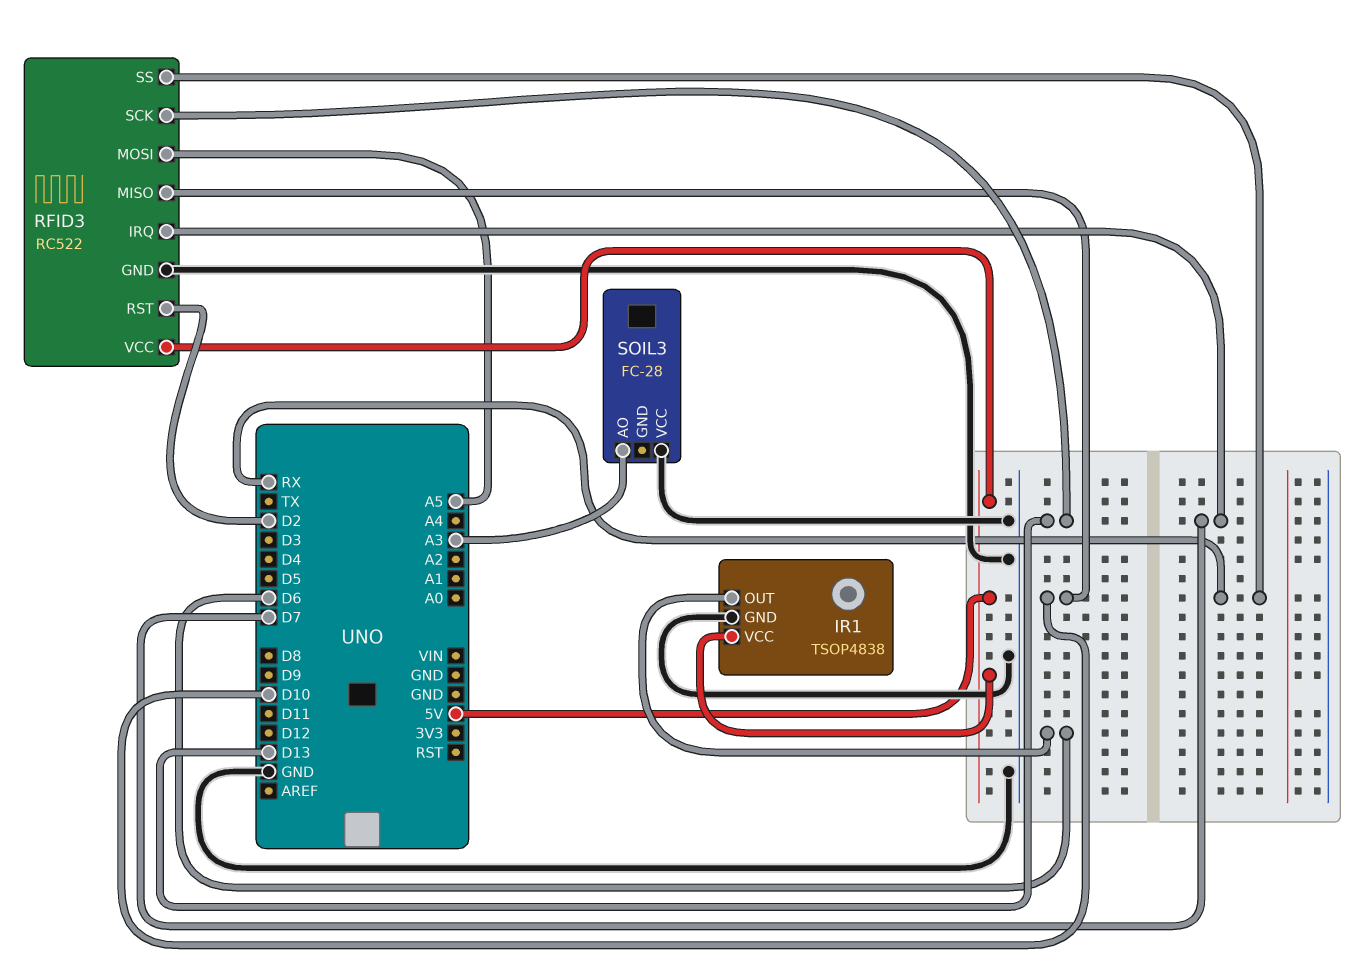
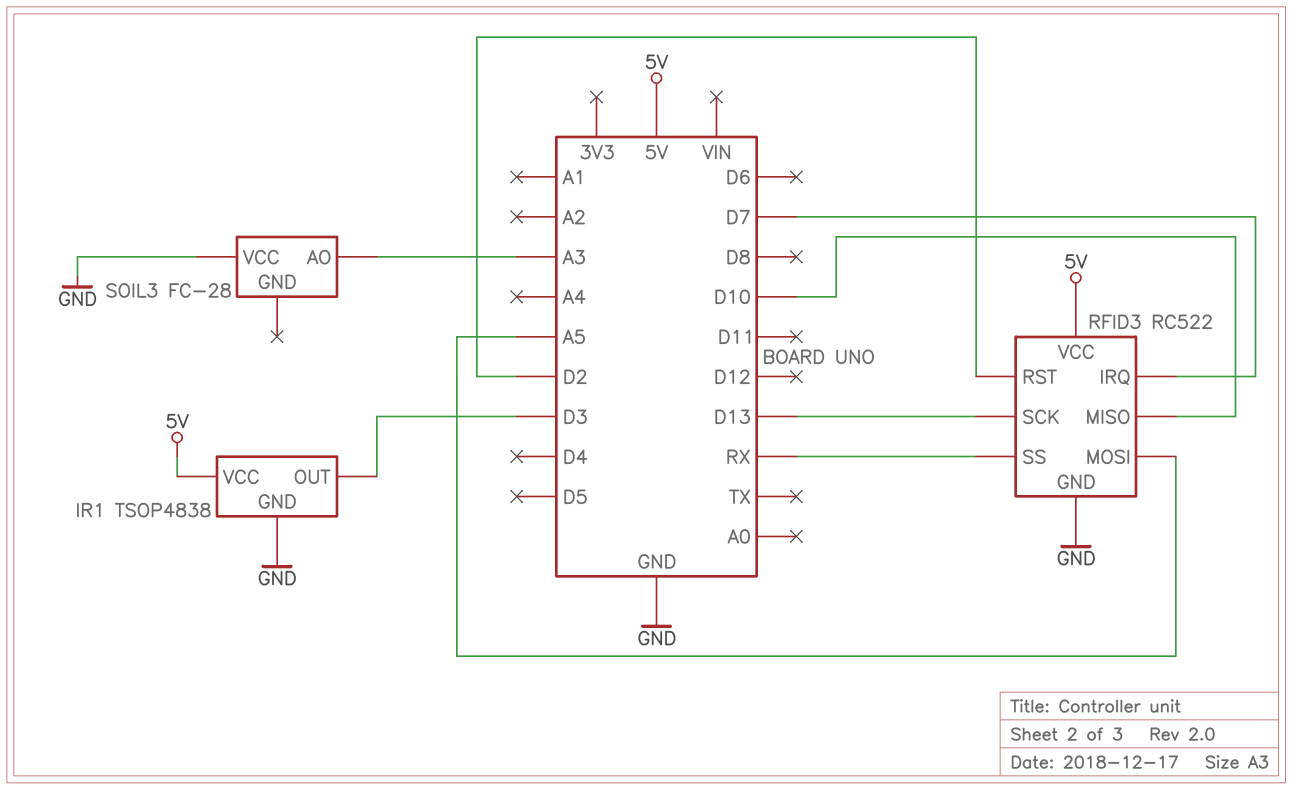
IR1 pin OUT: D6 -> D3

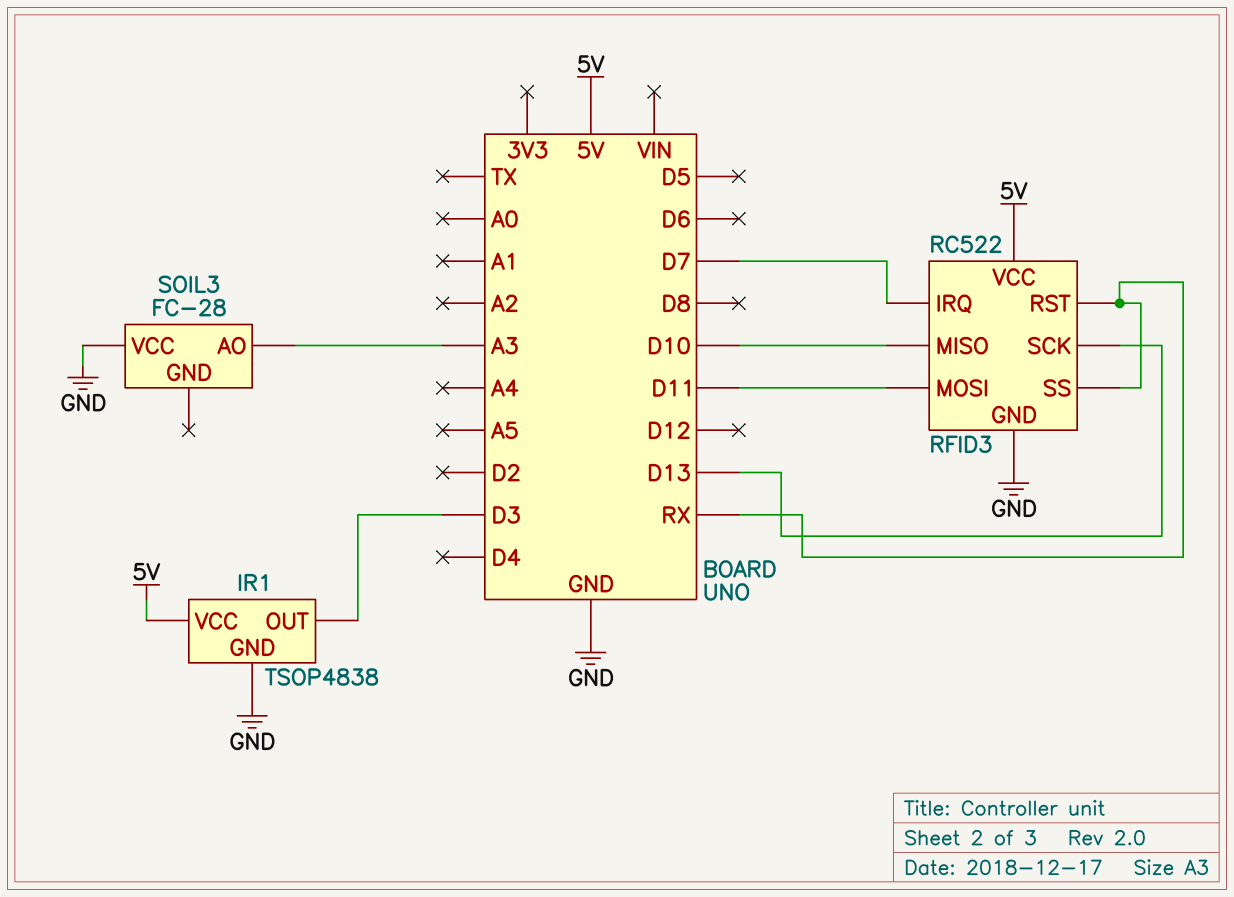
RFID3 pin MOSI: A5 -> D11
RFID3 pin RST: D2 -> RX

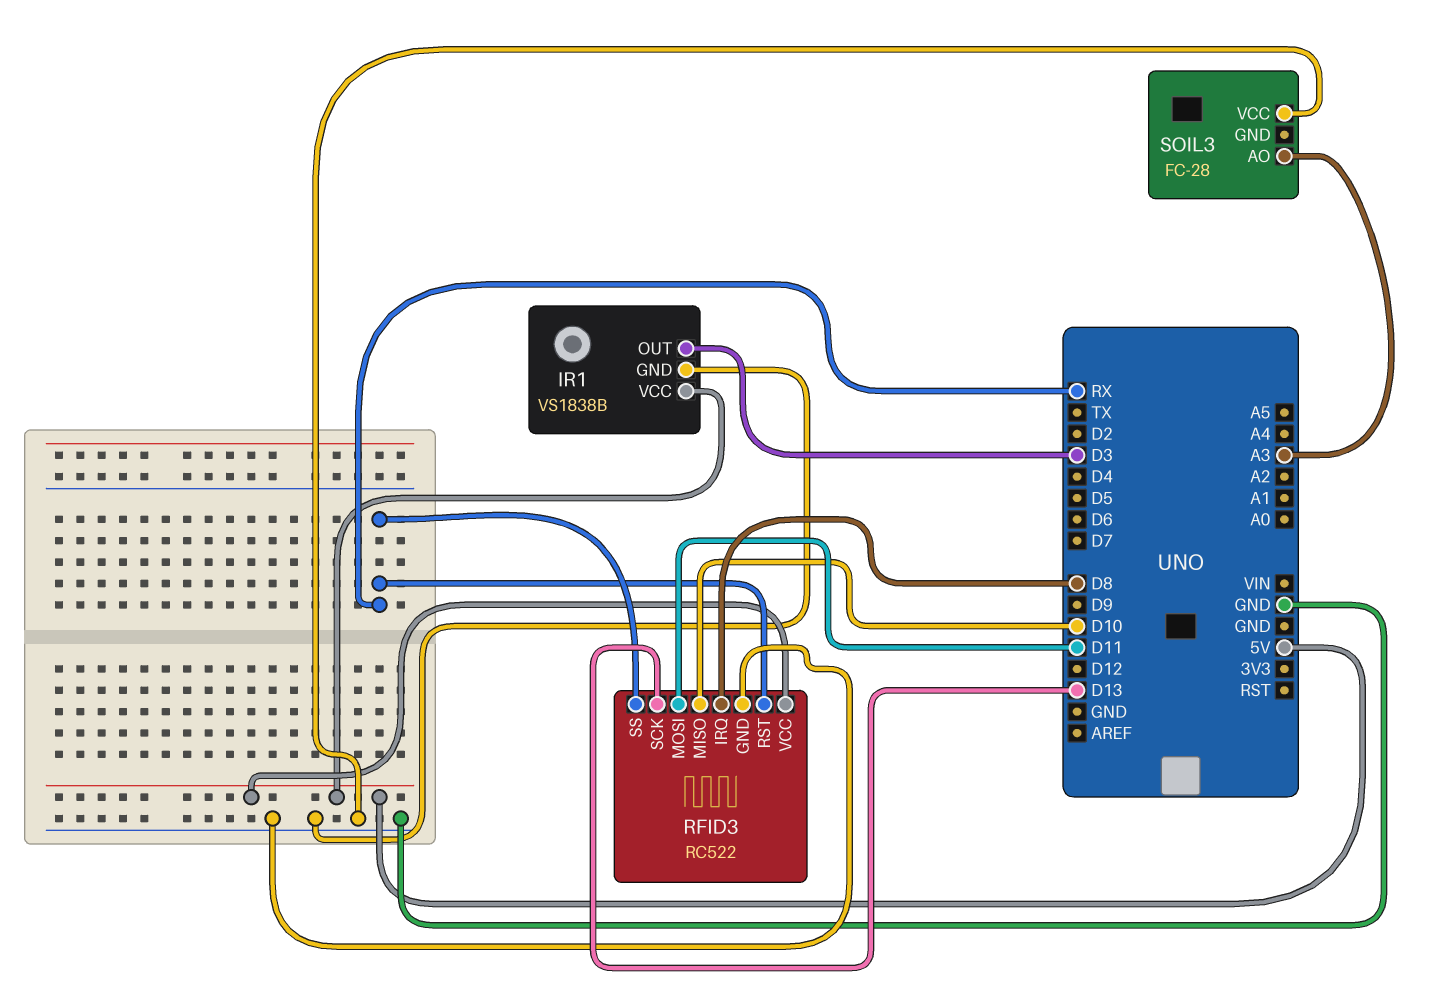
IR1: TSOP4838 -> VS1838B
RFID3 pin IRQ: D7 -> D8

